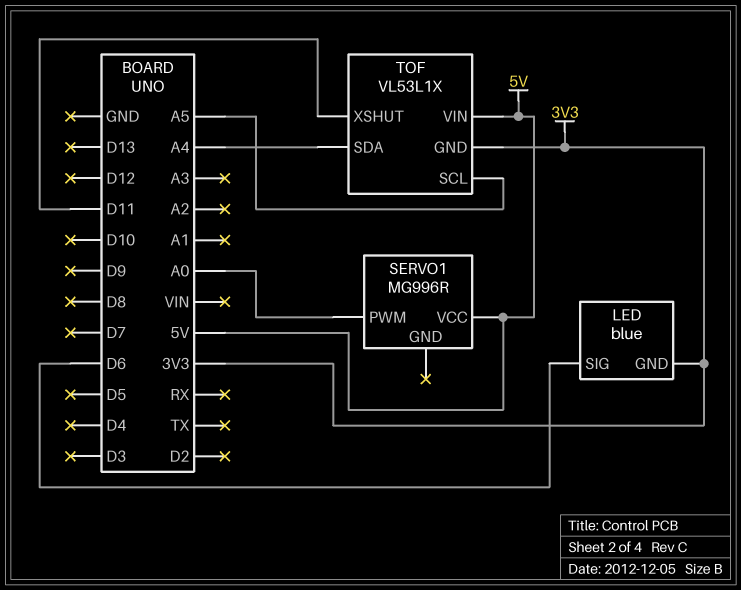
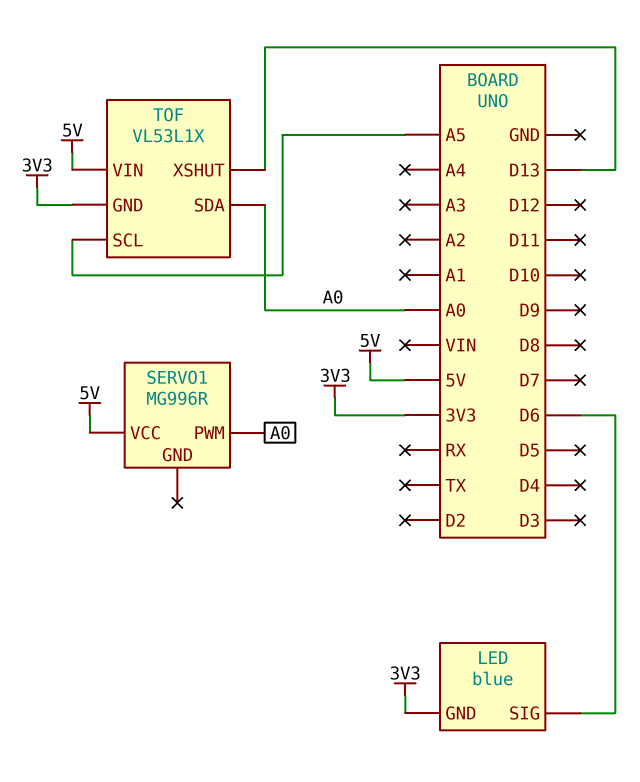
TOF pin SDA: A4 -> A0
TOF pin XSHUT: D11 -> D13

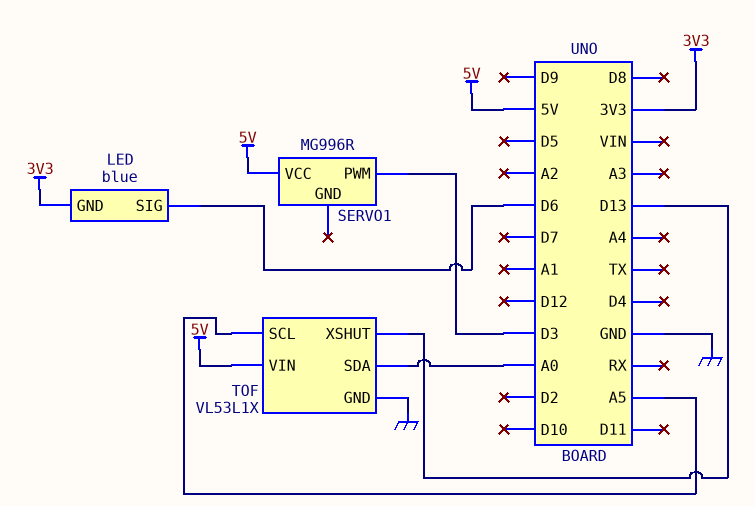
SERVO1 pin PWM: A0 -> D3
TOF pin GND: 3V3 -> GND

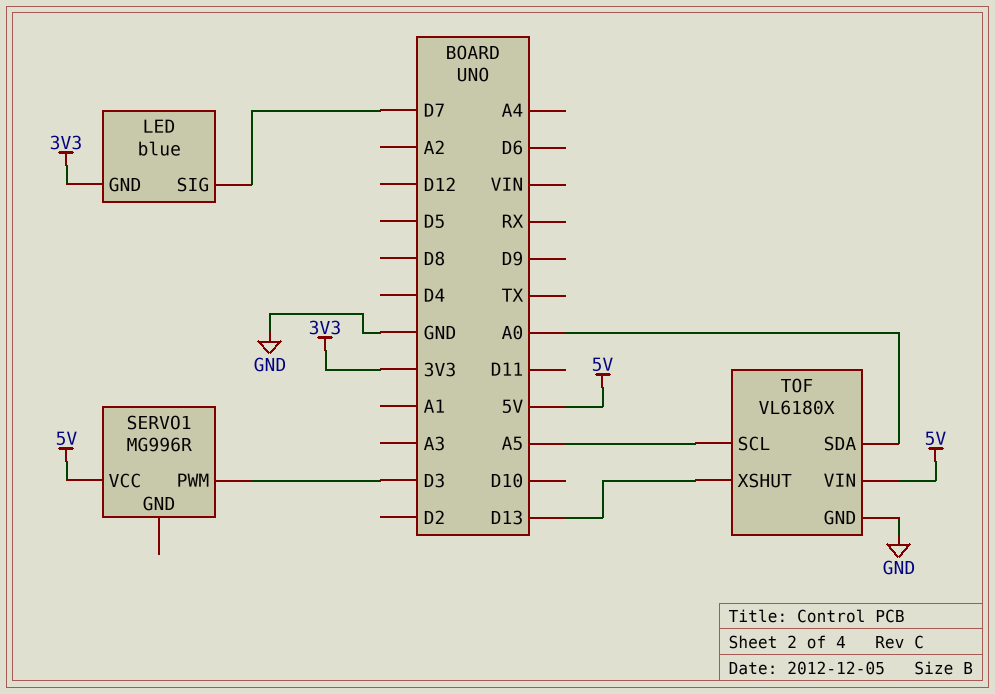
LED pin SIG: D6 -> D7
TOF: VL53L1X -> VL6180X

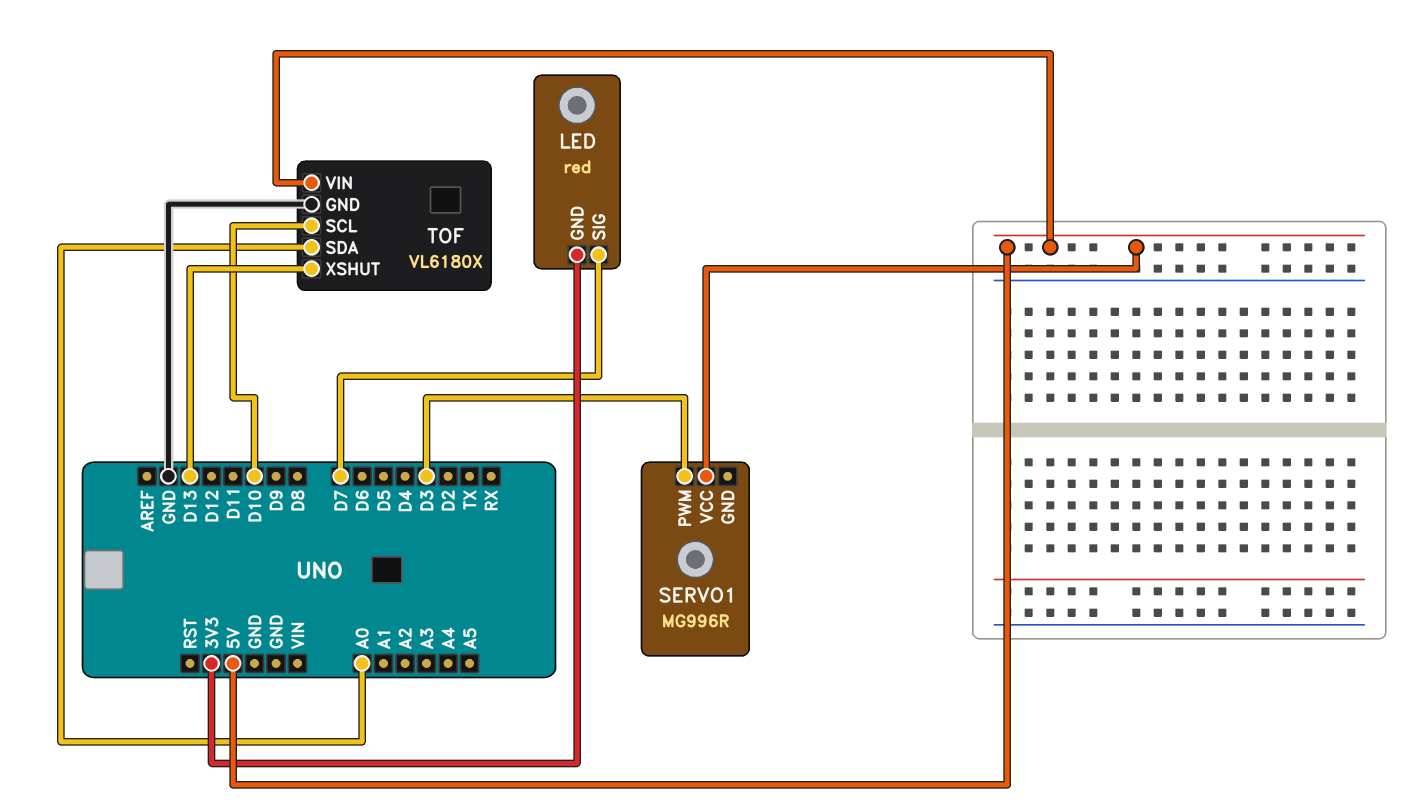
LED: blue -> red
TOF pin SCL: A5 -> D10

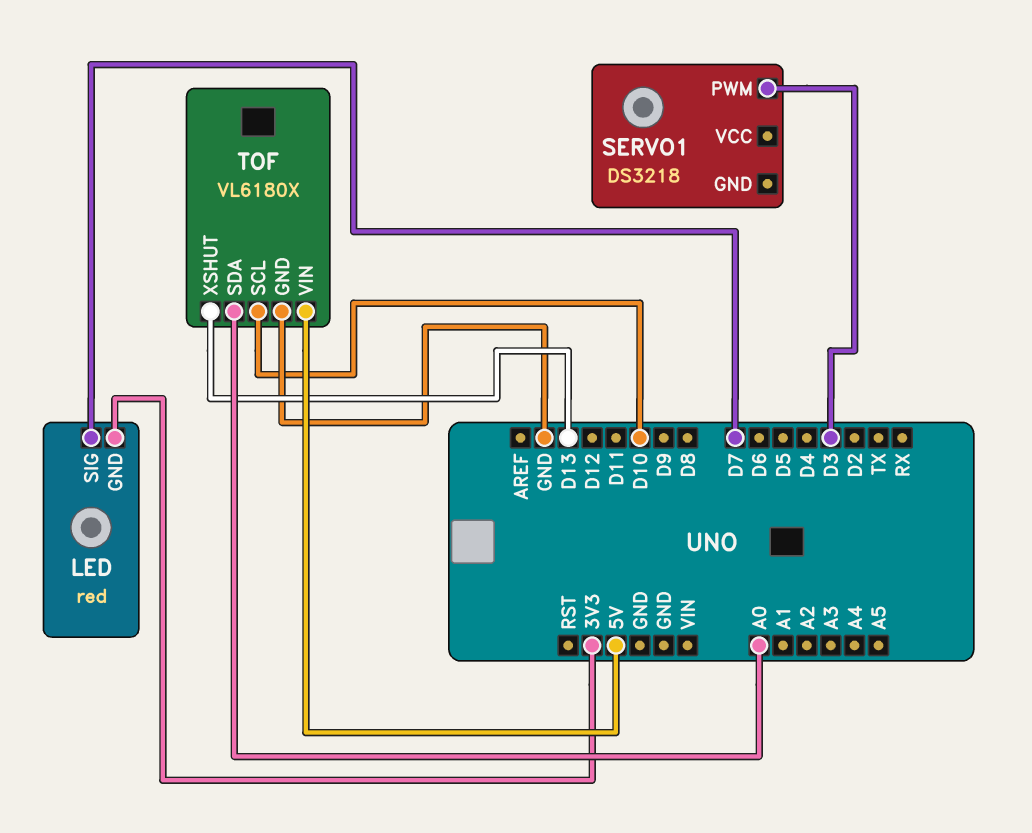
SERVO1: MG996R -> DS3218
SERVO1 pin VCC: 5V -> none

